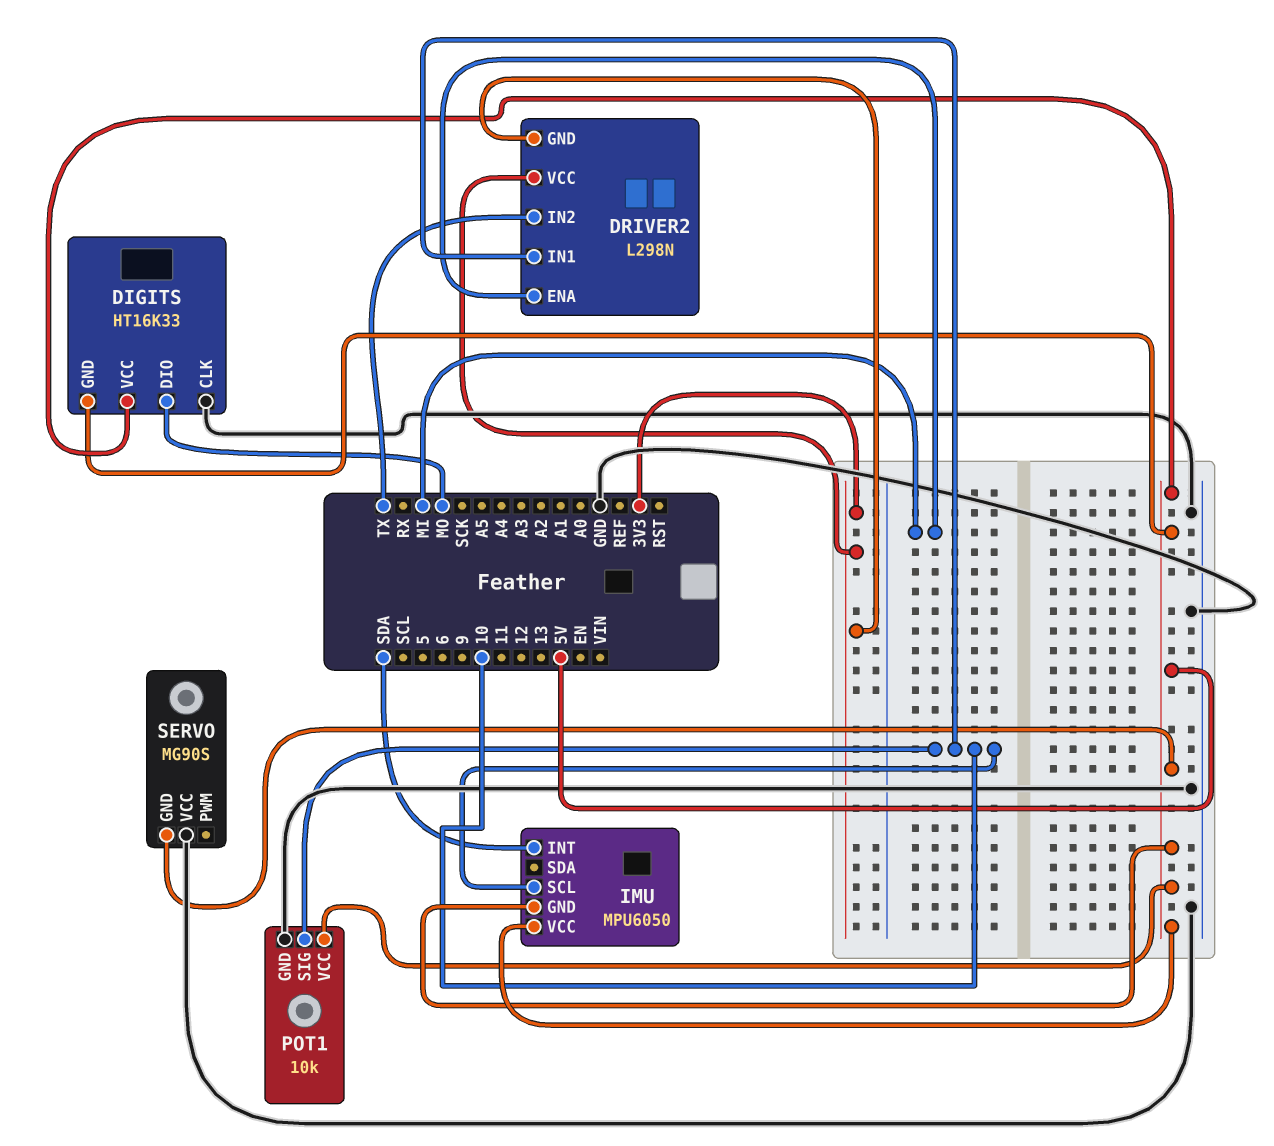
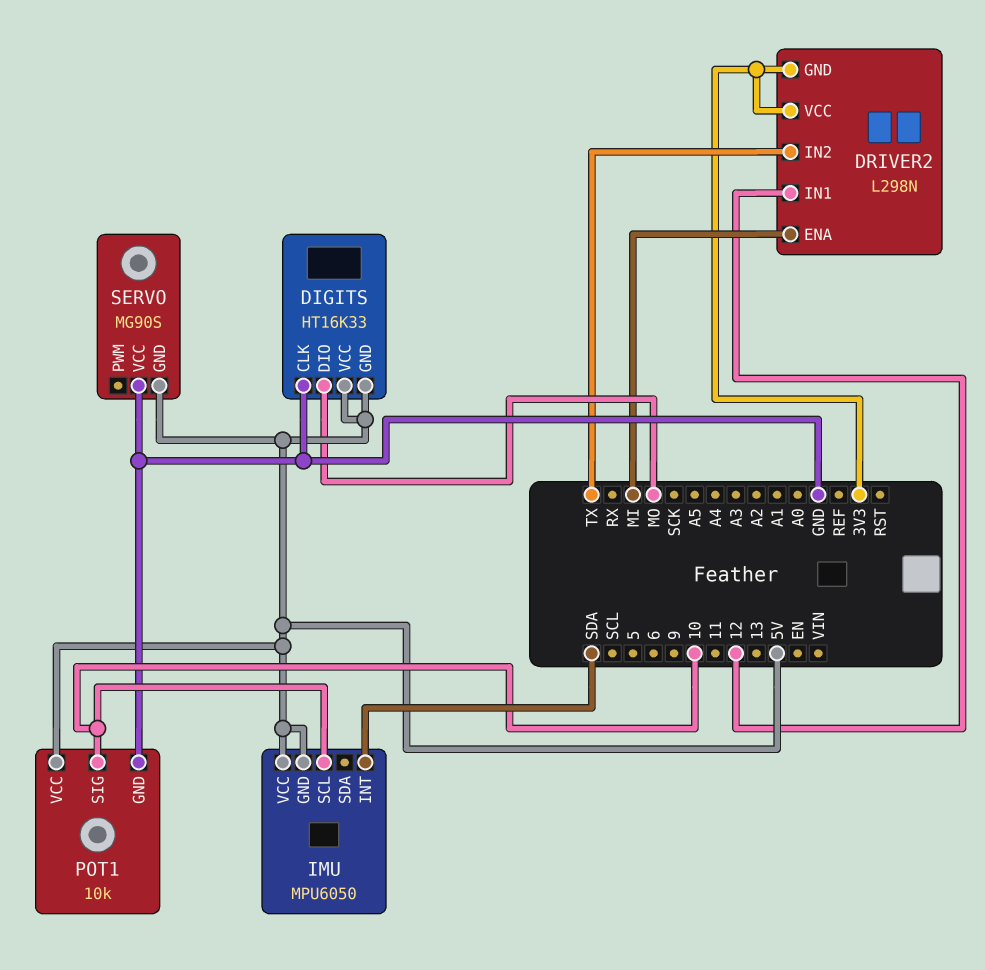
DRIVER2 pin IN1: 10 -> 12

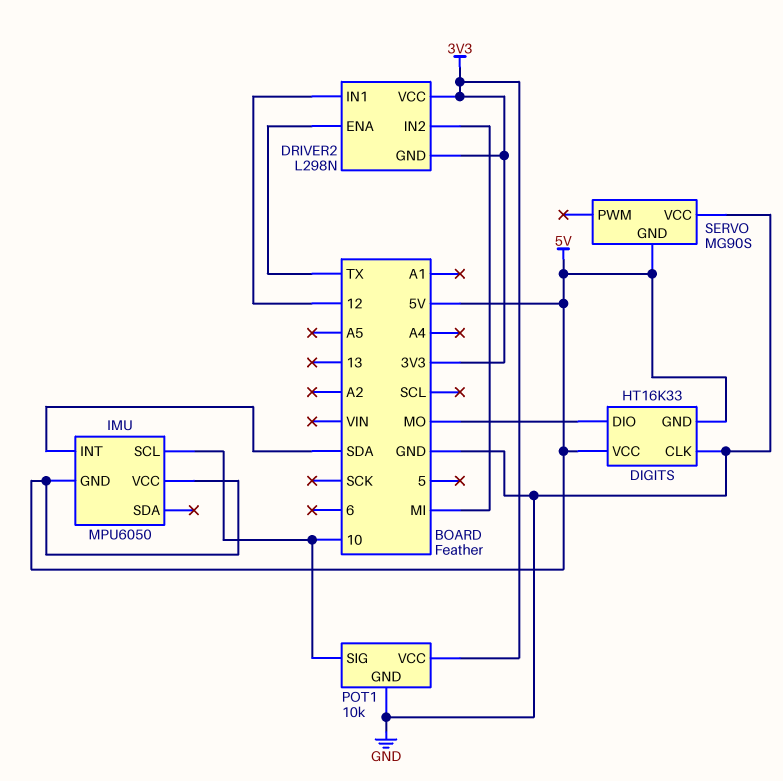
DRIVER2 pin ENA: MI -> TX
DRIVER2 pin IN2: TX -> MI
POT1 pin VCC: 5V -> 3V3

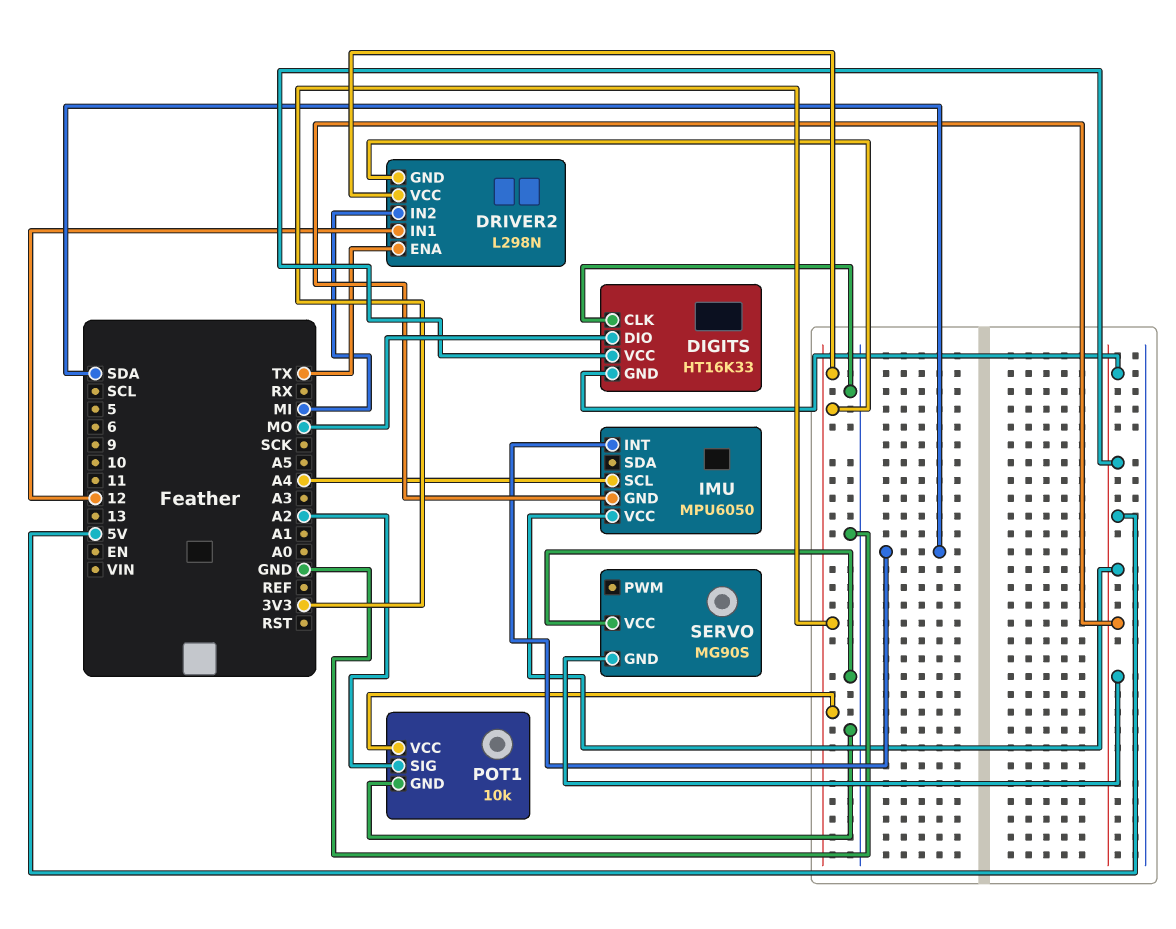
IMU pin SCL: 10 -> A4
POT1 pin SIG: 10 -> A2

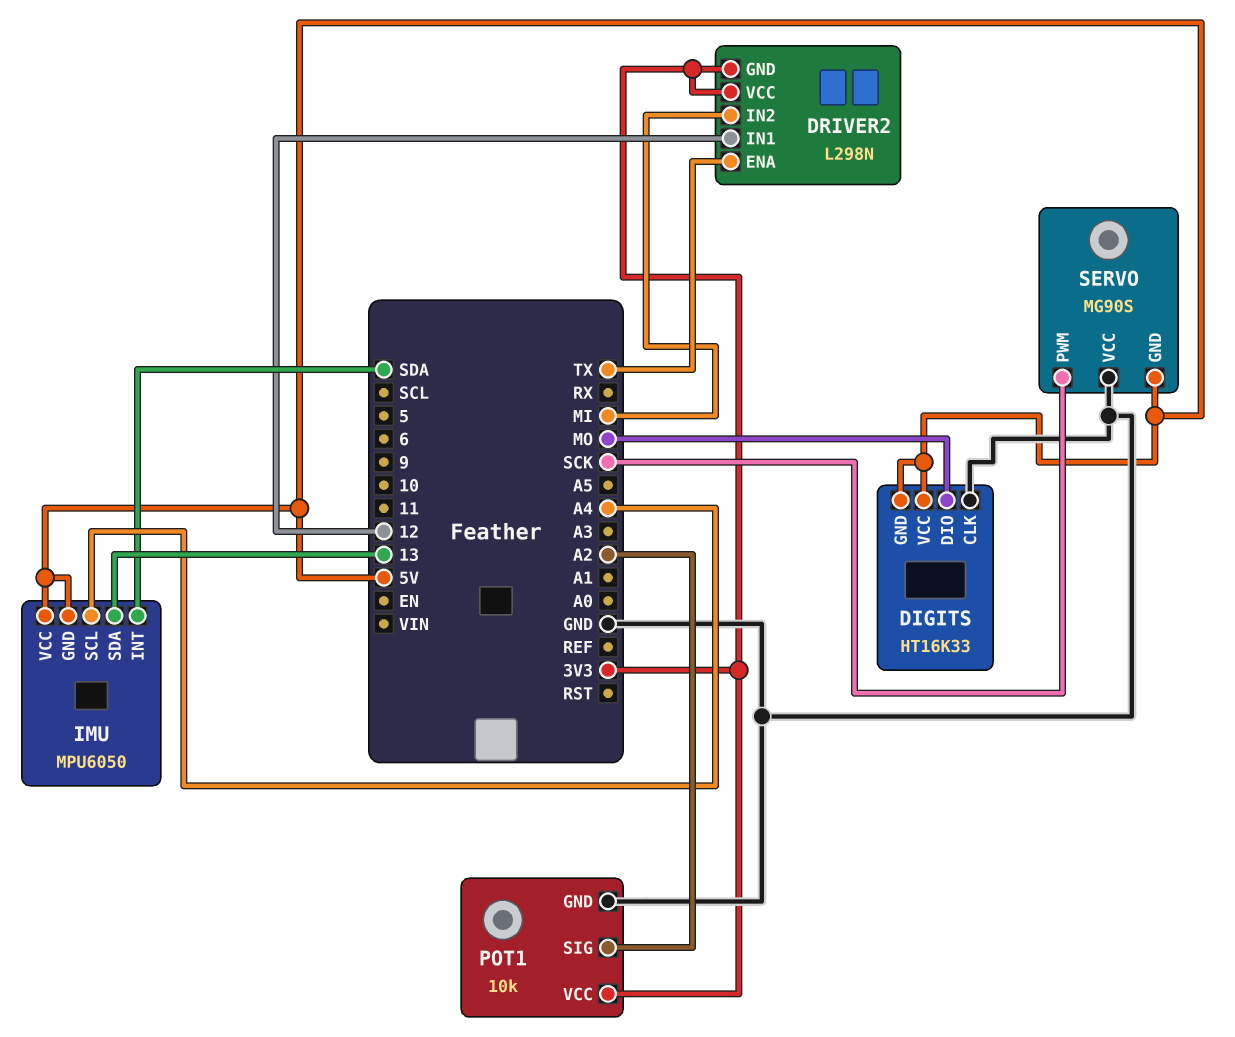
IMU pin SDA: none -> 13
SERVO pin PWM: none -> SCK

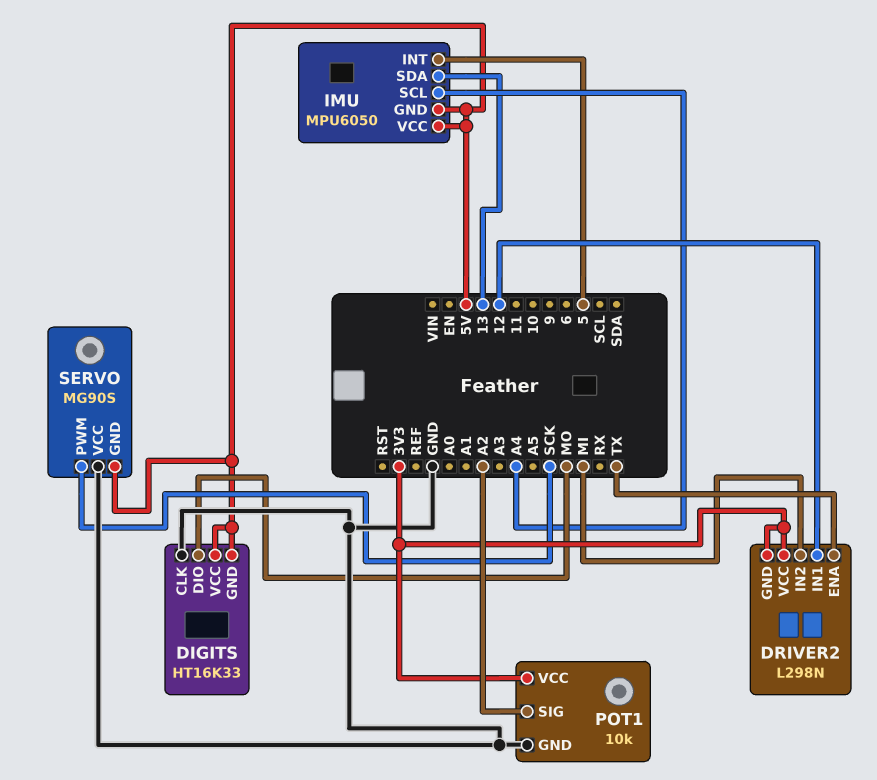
IMU pin INT: SDA -> 5

